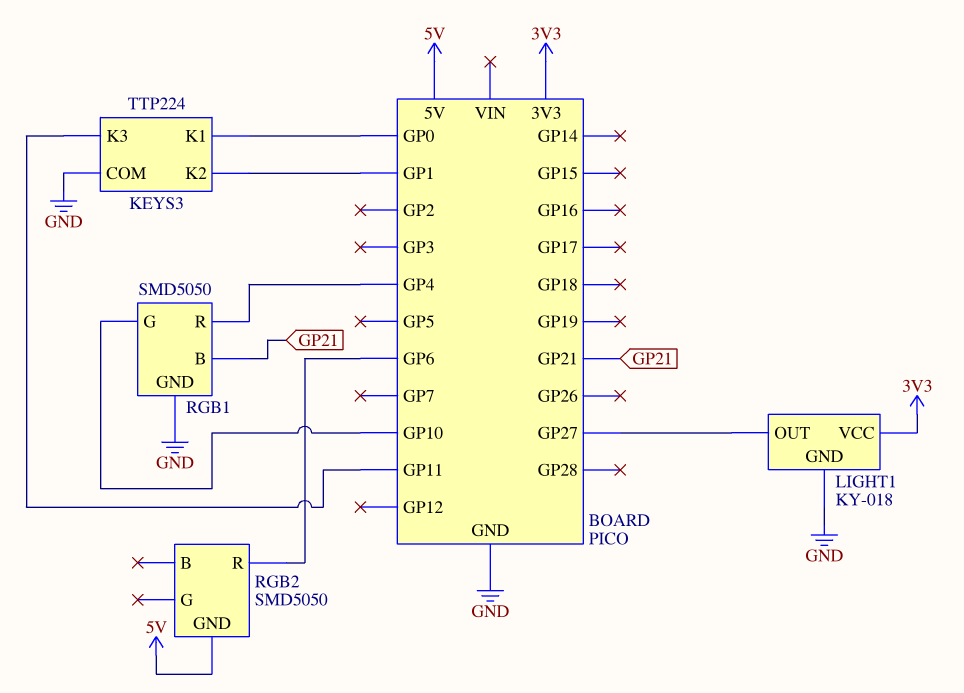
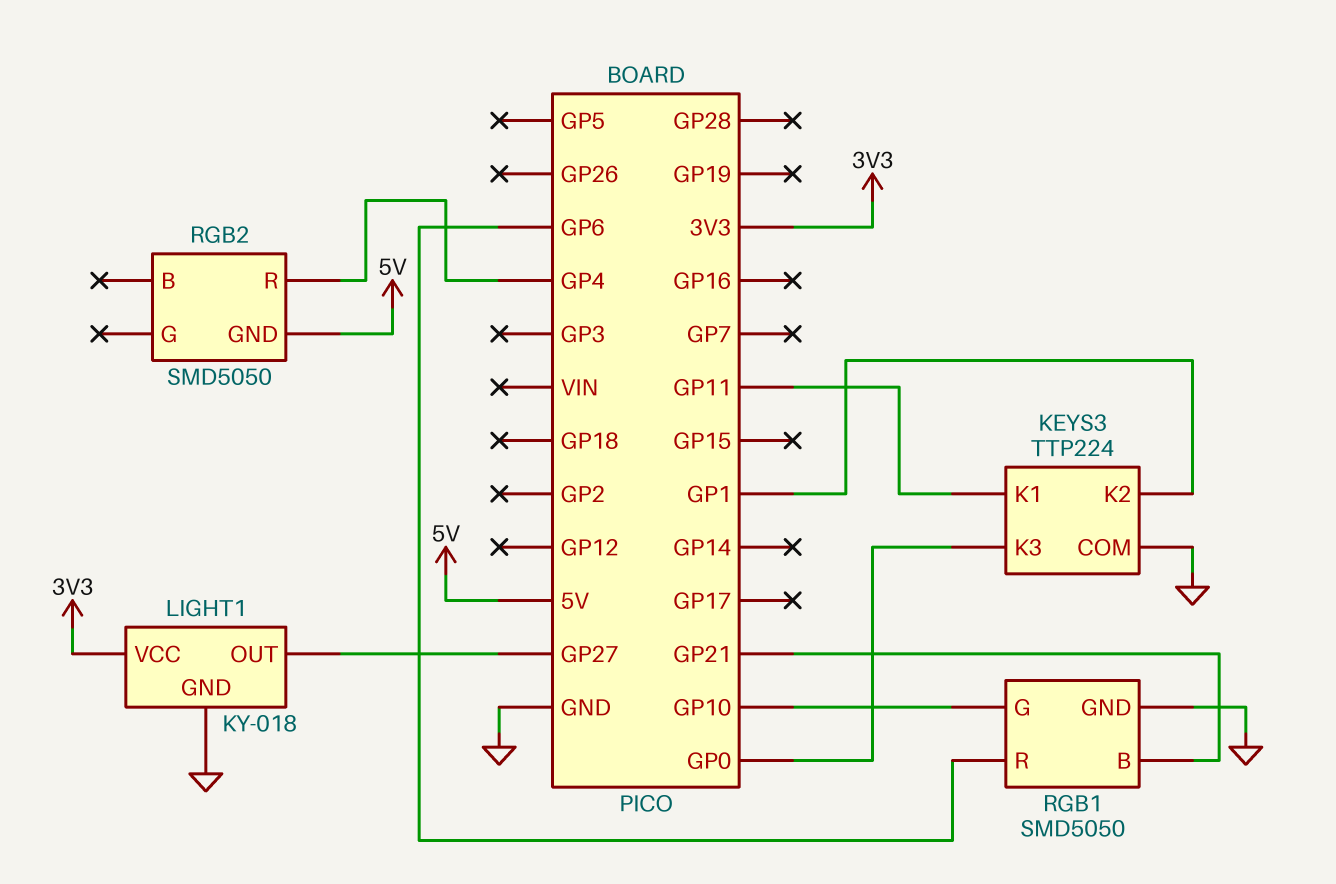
KEYS3 pin K1: GP0 -> GP11
KEYS3 pin K3: GP11 -> GP0
RGB1 pin R: GP4 -> GP6
RGB2 pin R: GP6 -> GP4

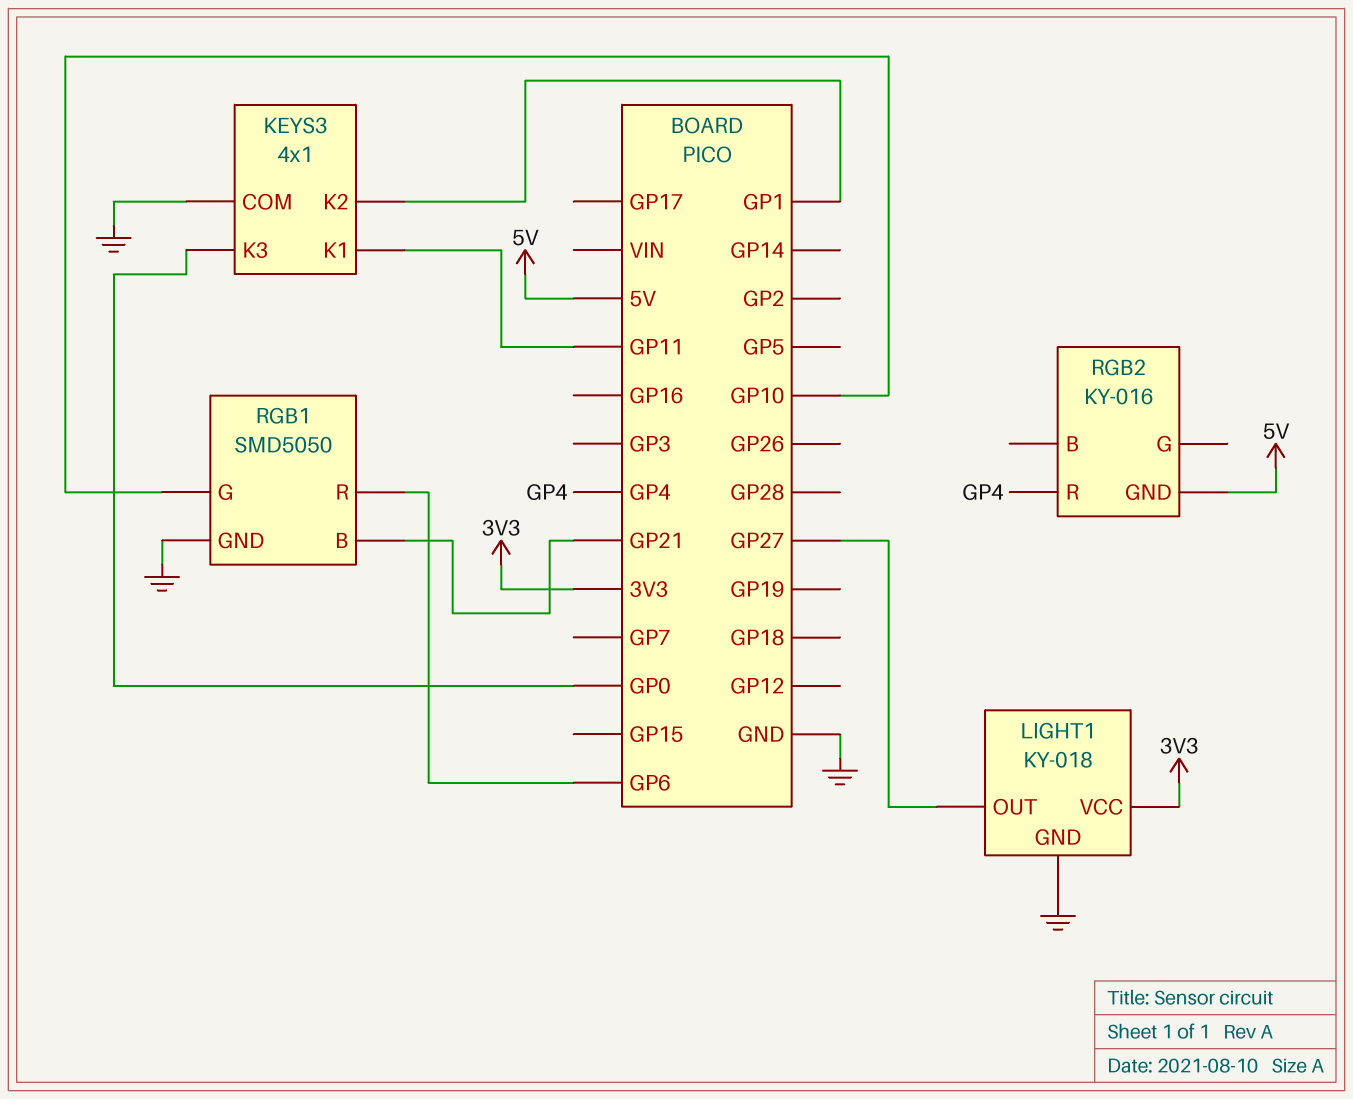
KEYS3: TTP224 -> 4x1
RGB2: SMD5050 -> KY-016

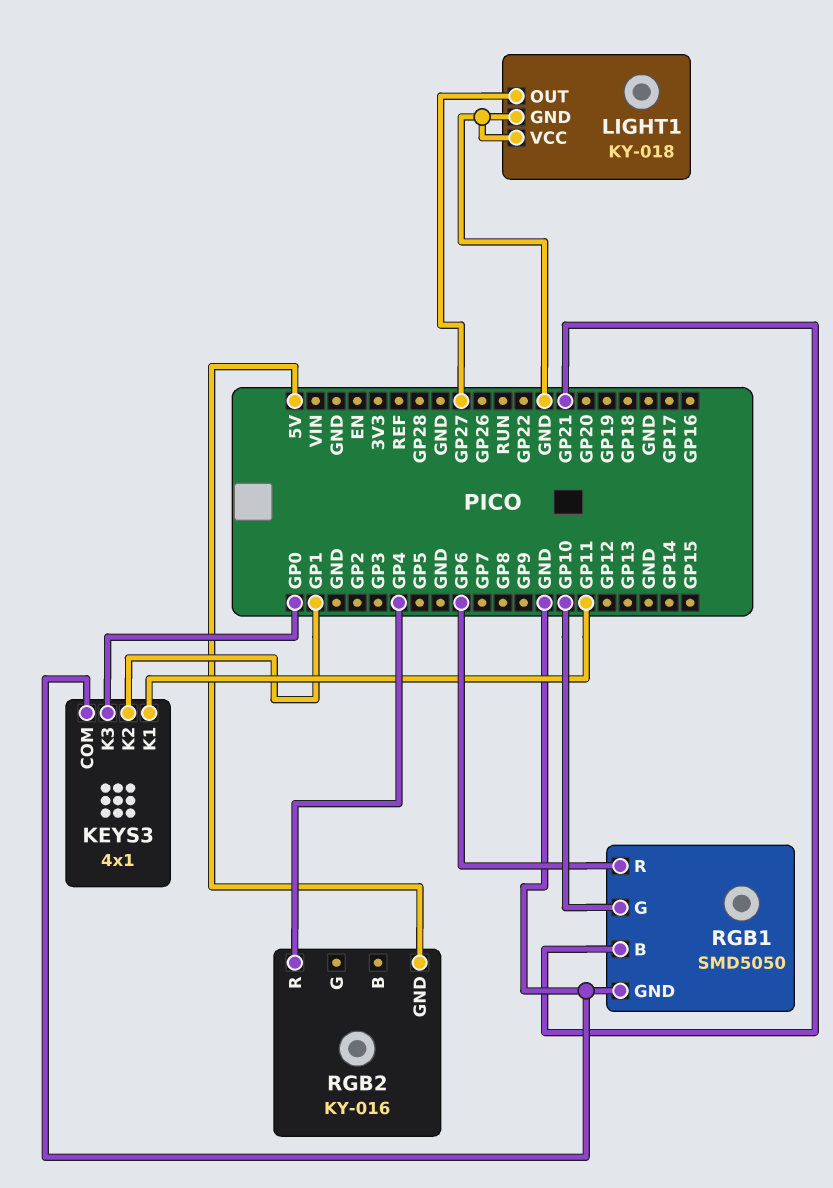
LIGHT1 pin VCC: 3V3 -> GND

